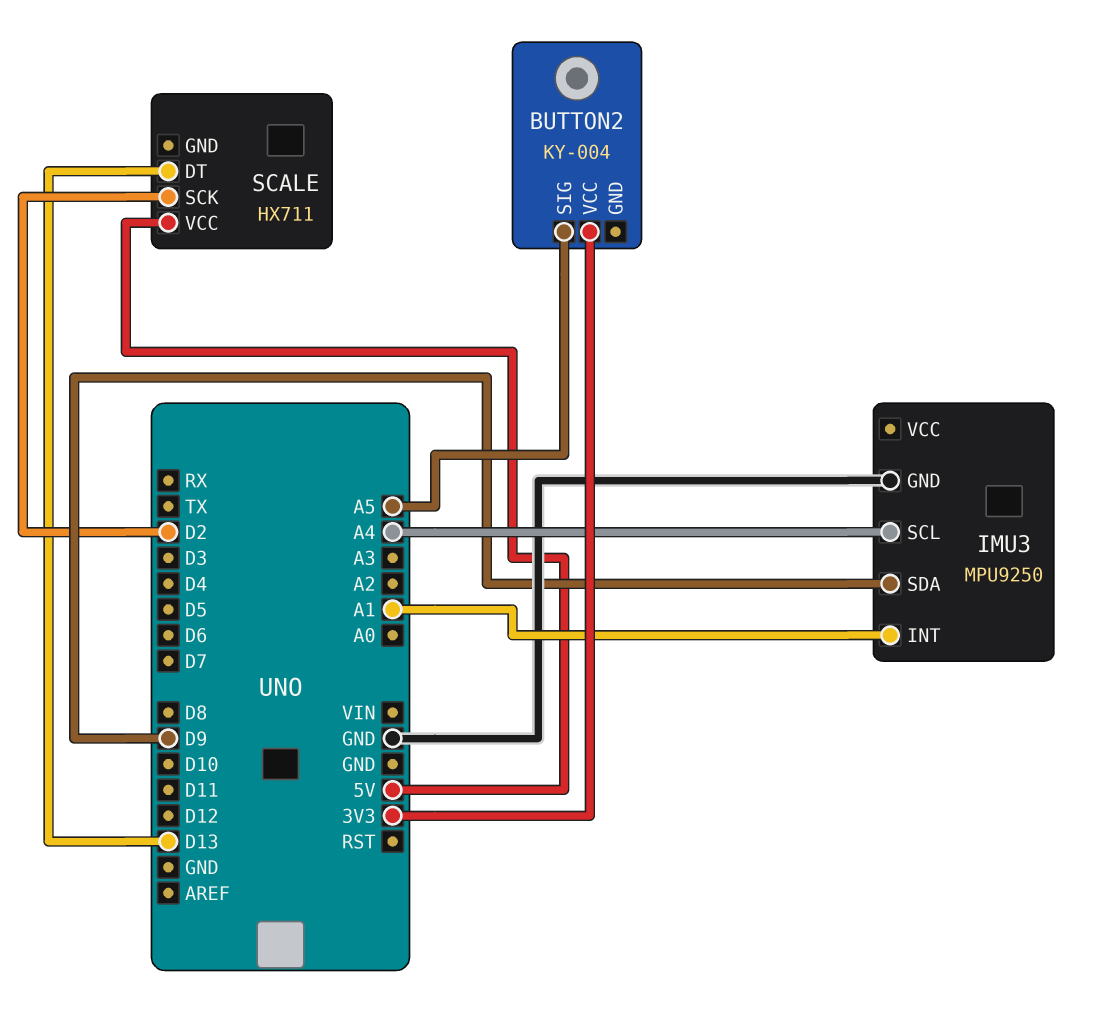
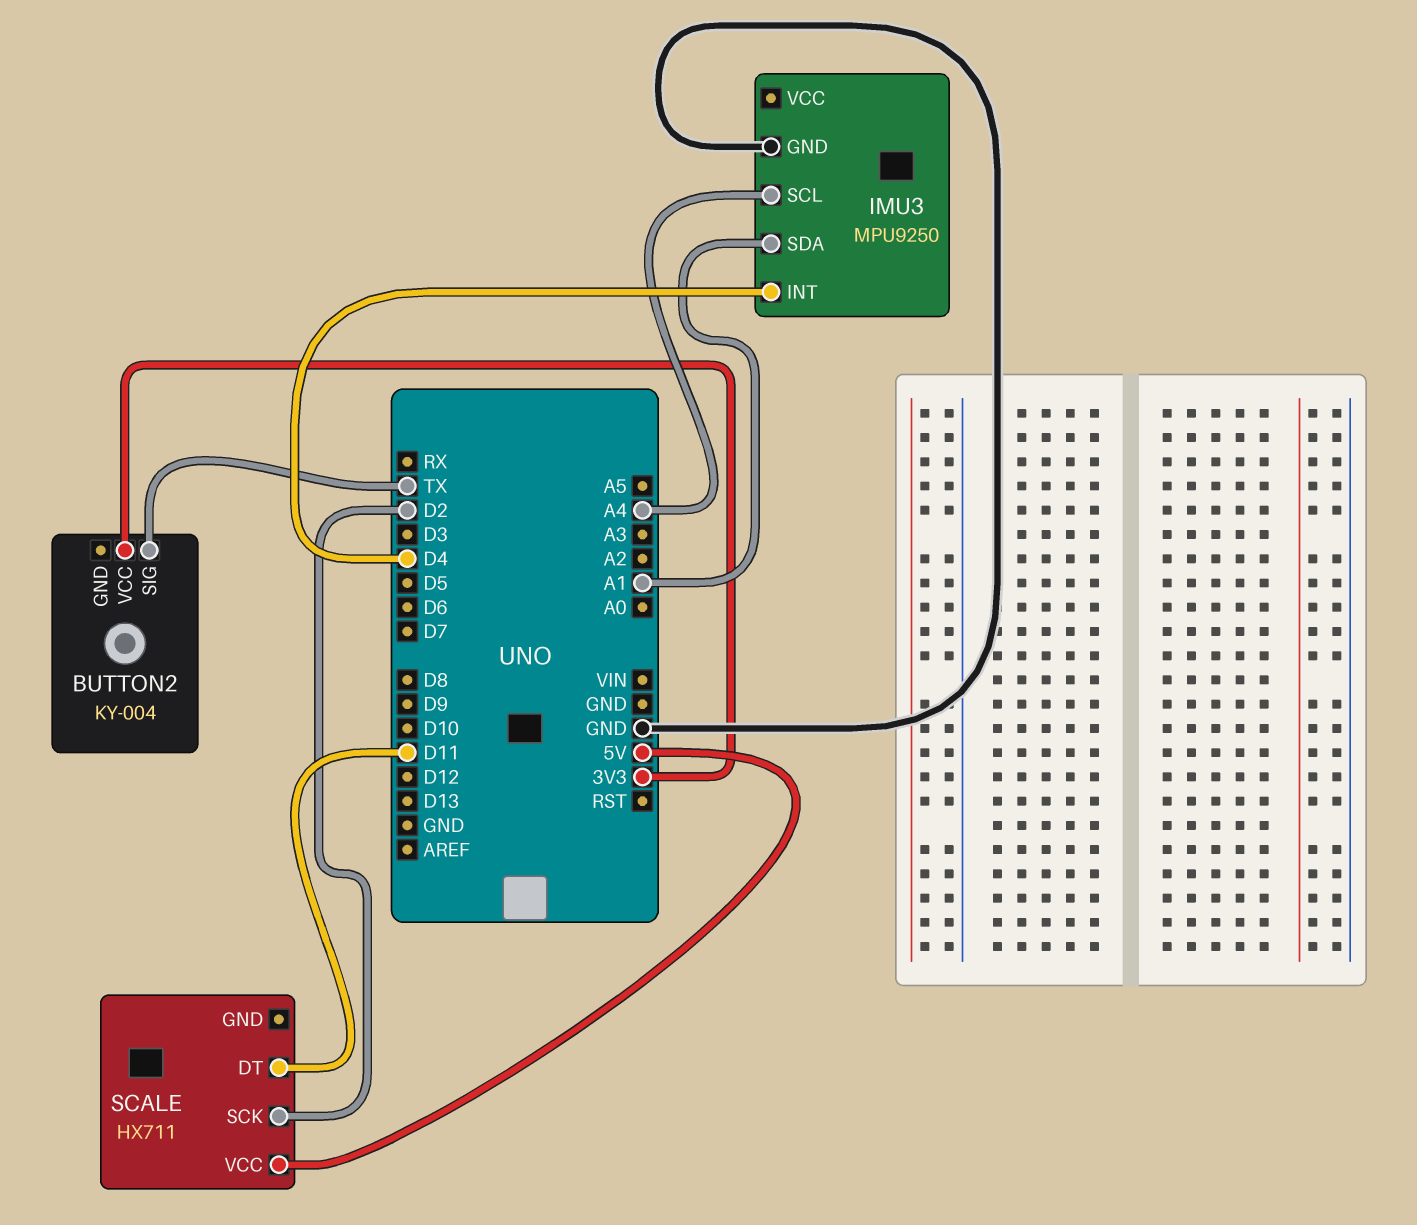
BUTTON2 pin SIG: A5 -> TX
IMU3 pin INT: A1 -> D4
IMU3 pin SDA: D9 -> A1
SCALE pin DT: D13 -> D11

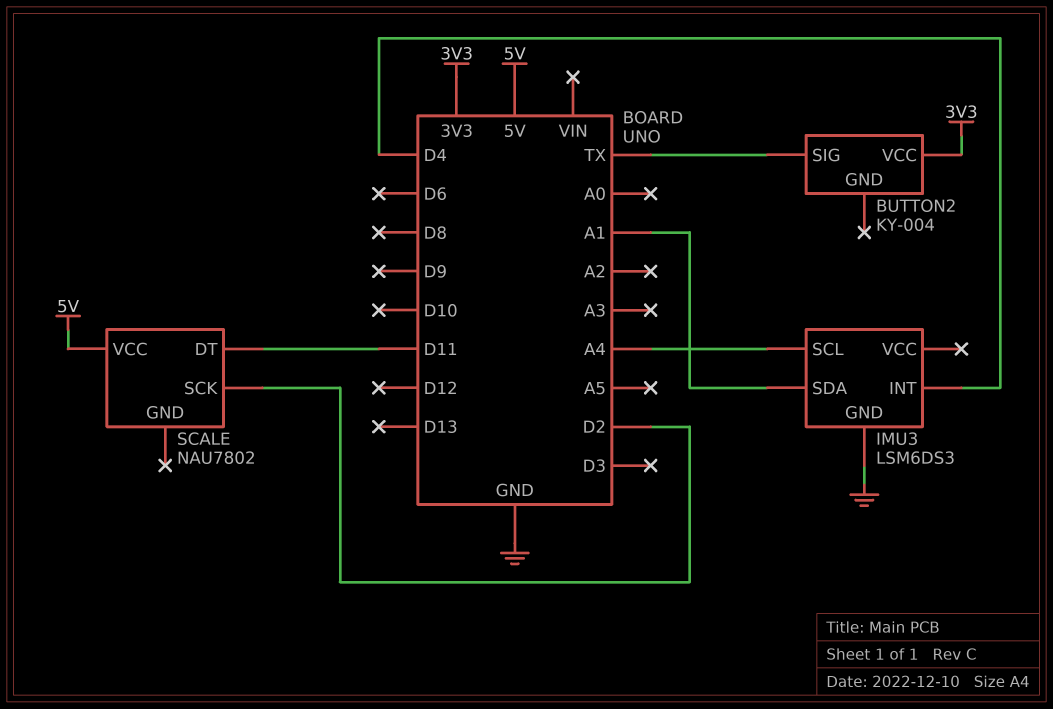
IMU3: MPU9250 -> LSM6DS3
SCALE: HX711 -> NAU7802

